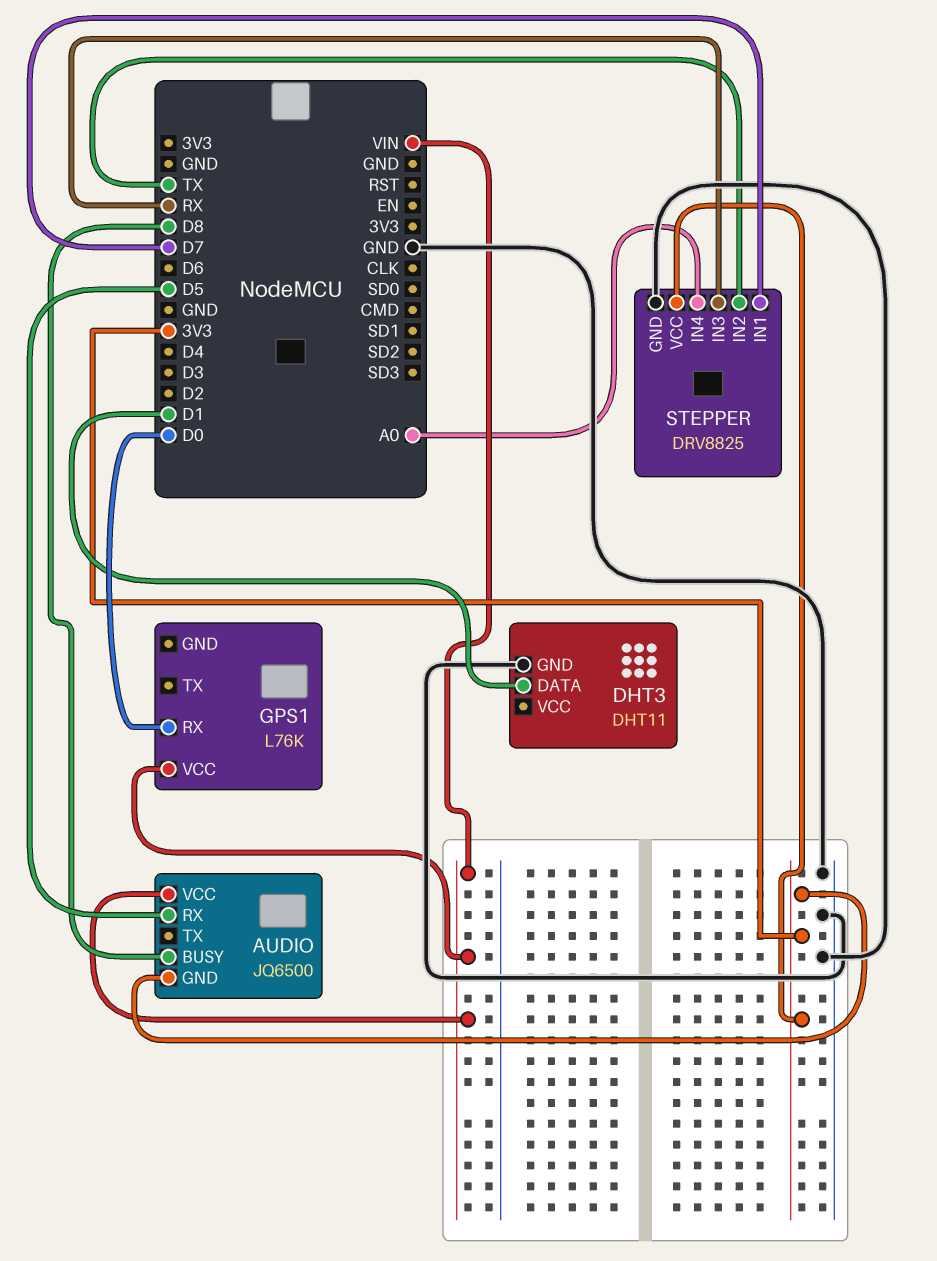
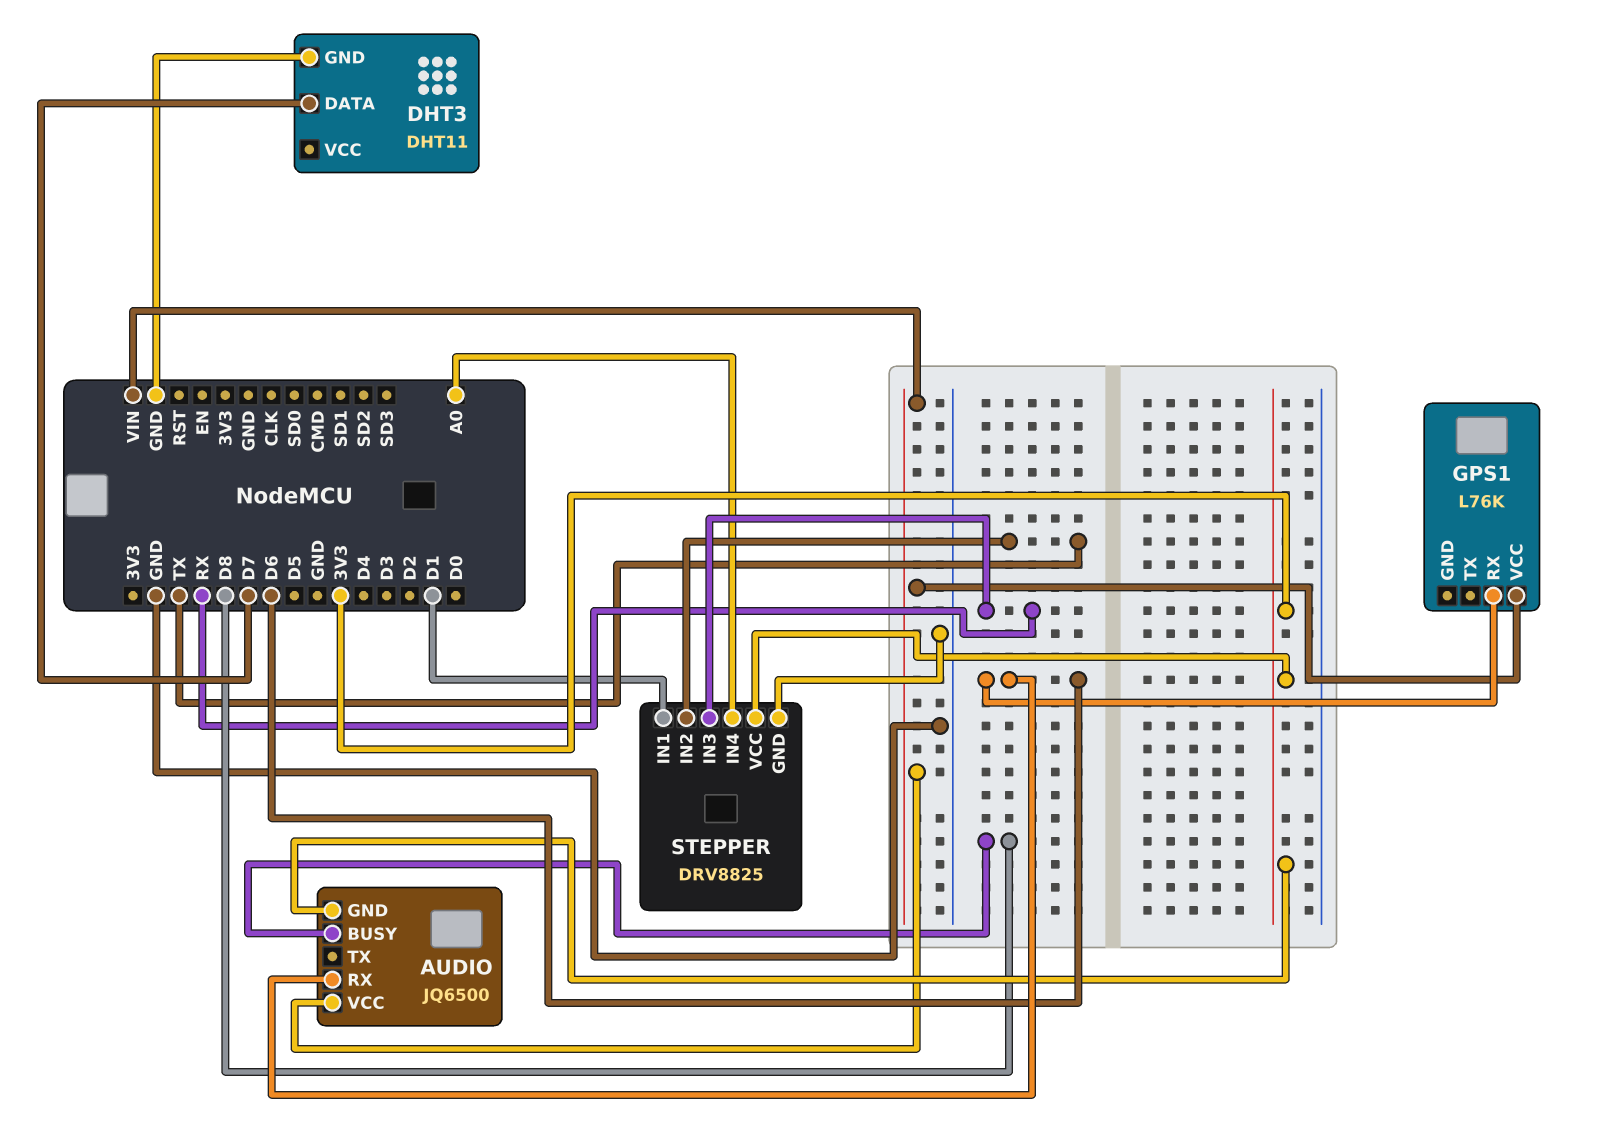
AUDIO pin RX: D5 -> D6
DHT3 pin DATA: D1 -> D7
GPS1 pin RX: D0 -> D6
STEPPER pin IN1: D7 -> D1

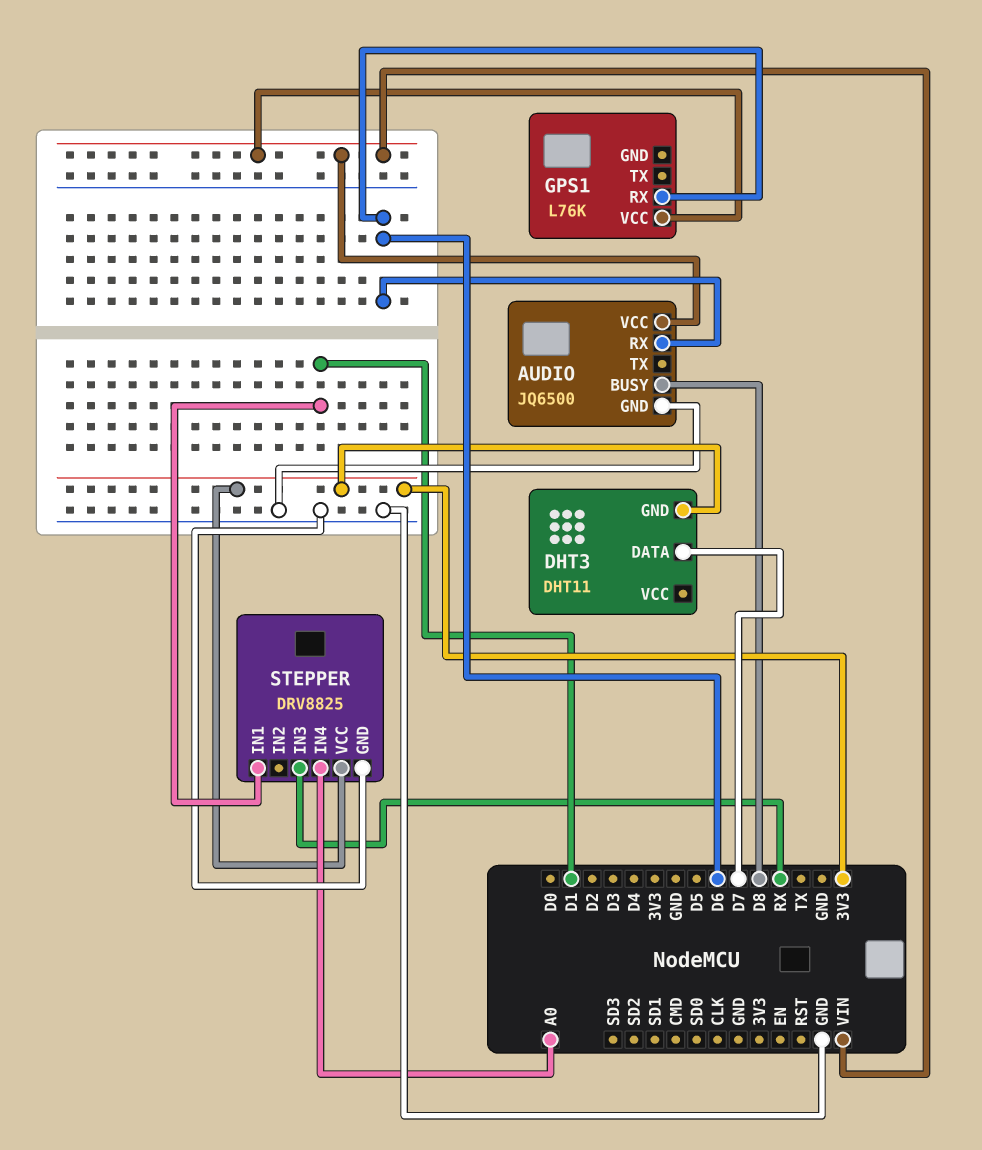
AUDIO pin GND: 3V3 -> GND
DHT3 pin GND: GND -> 3V3
STEPPER pin IN2: TX -> none

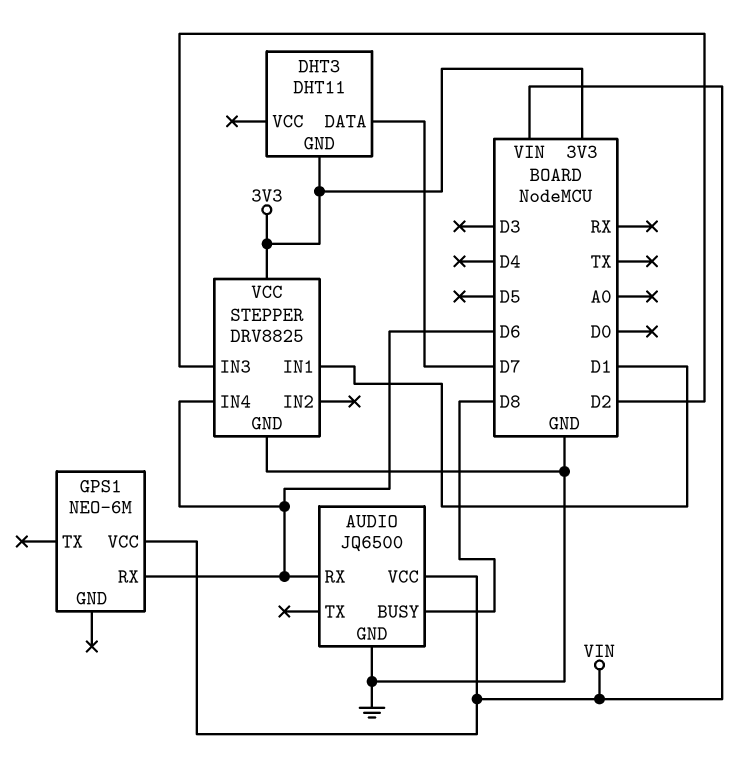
GPS1: L76K -> NEO-6M
STEPPER pin IN3: RX -> D2
STEPPER pin IN4: A0 -> D6

